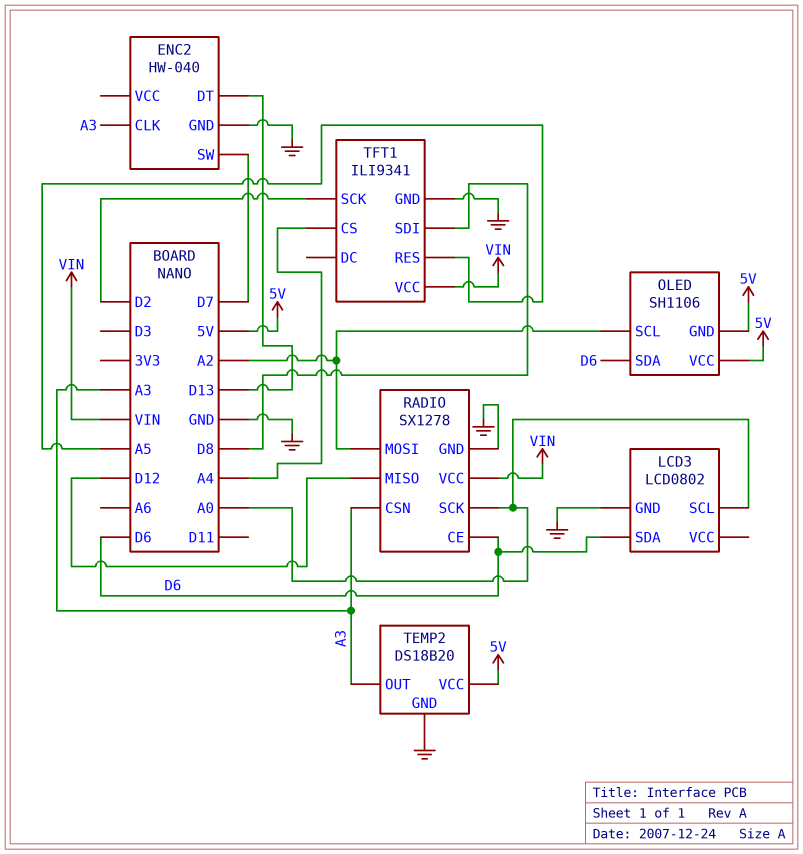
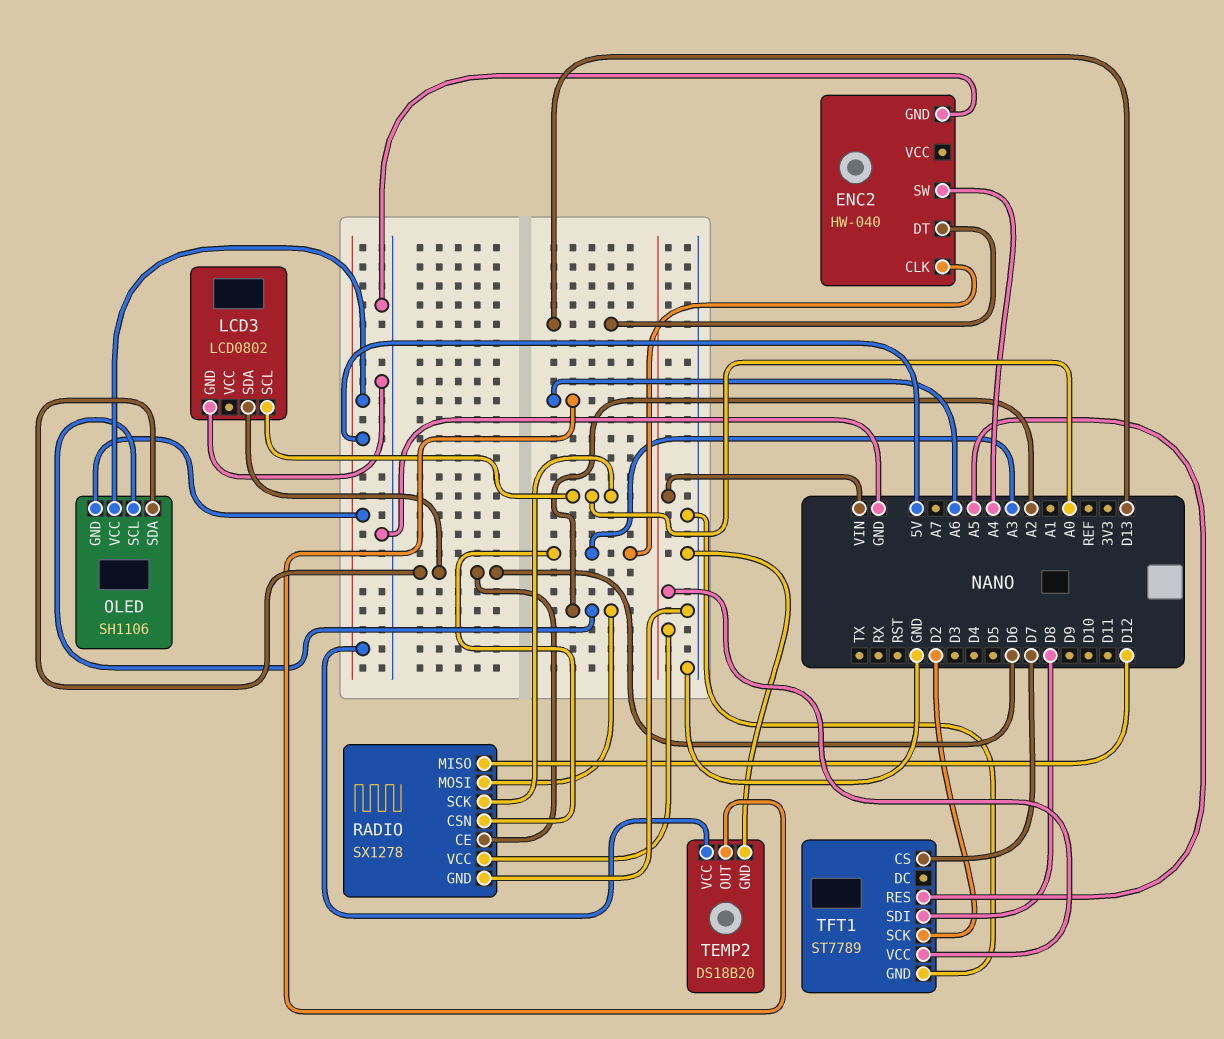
ENC2 pin SW: D7 -> A4
TEMP2 pin OUT: A3 -> A6
TFT1: ILI9341 -> ST7789
TFT1 pin CS: A4 -> D7

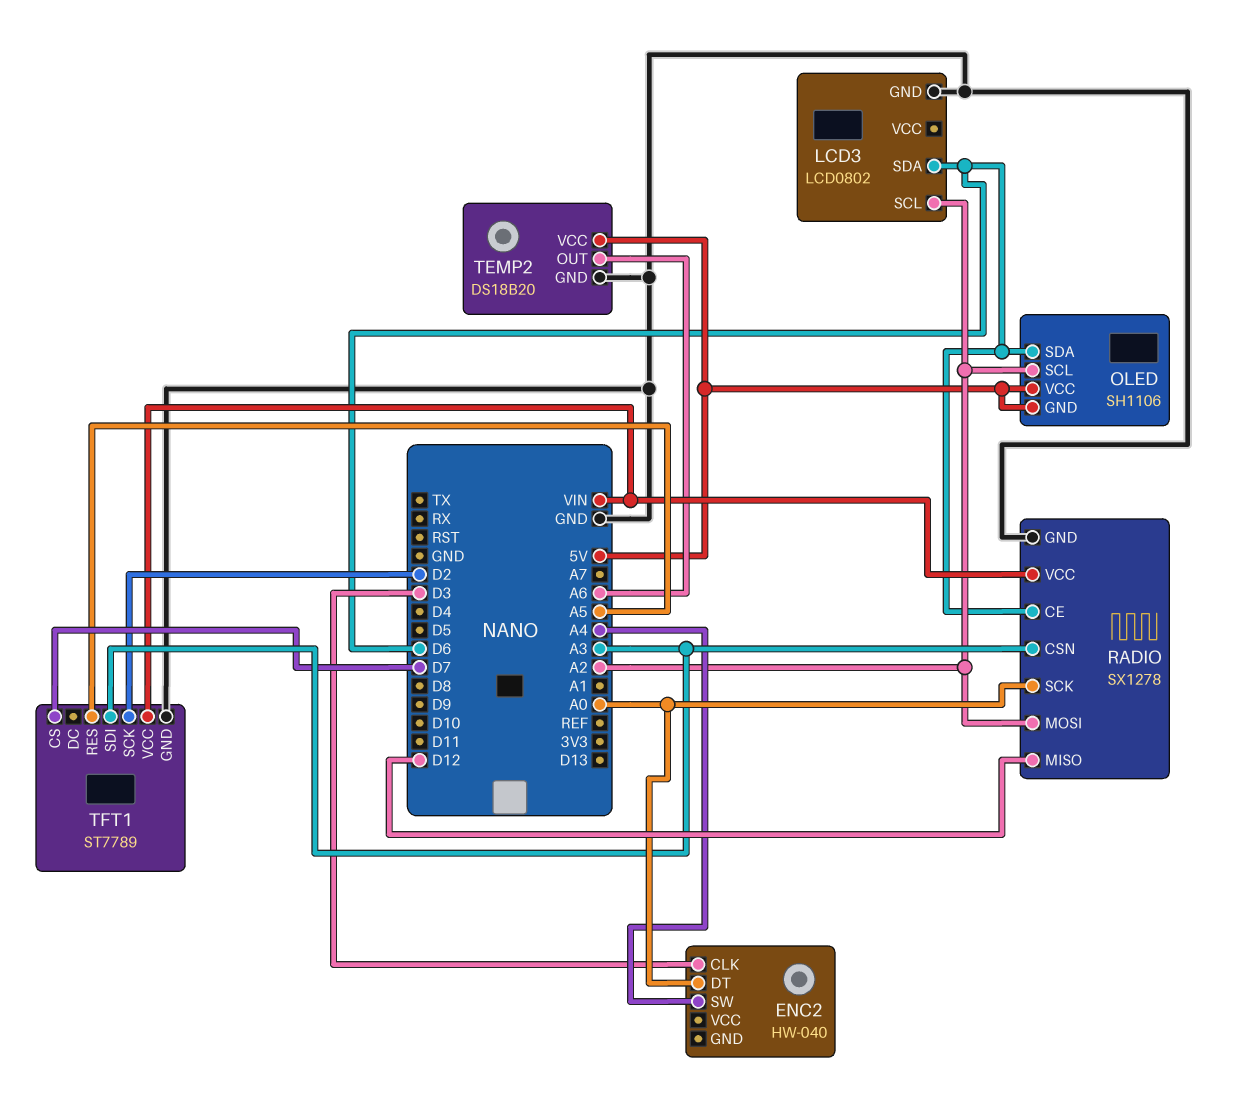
ENC2 pin CLK: A3 -> D3
ENC2 pin DT: D13 -> A0
ENC2 pin GND: GND -> none
LCD3 pin SCL: A0 -> A2
TFT1 pin SDI: D8 -> A3

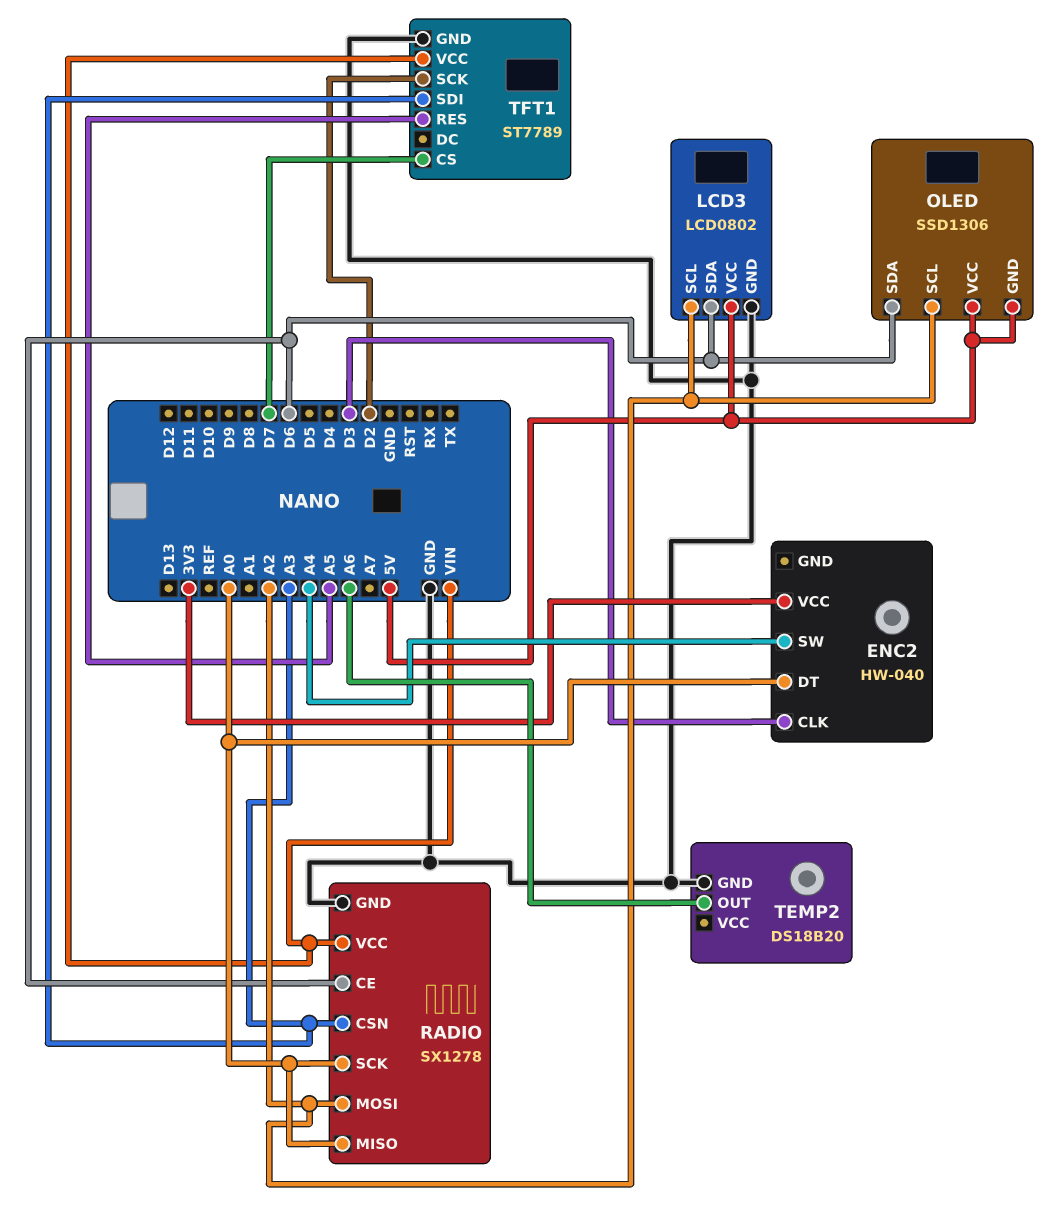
ENC2 pin VCC: none -> 3V3
LCD3 pin VCC: none -> 5V
OLED: SH1106 -> SSD1306
RADIO pin MISO: D12 -> A0
TEMP2 pin VCC: 5V -> none

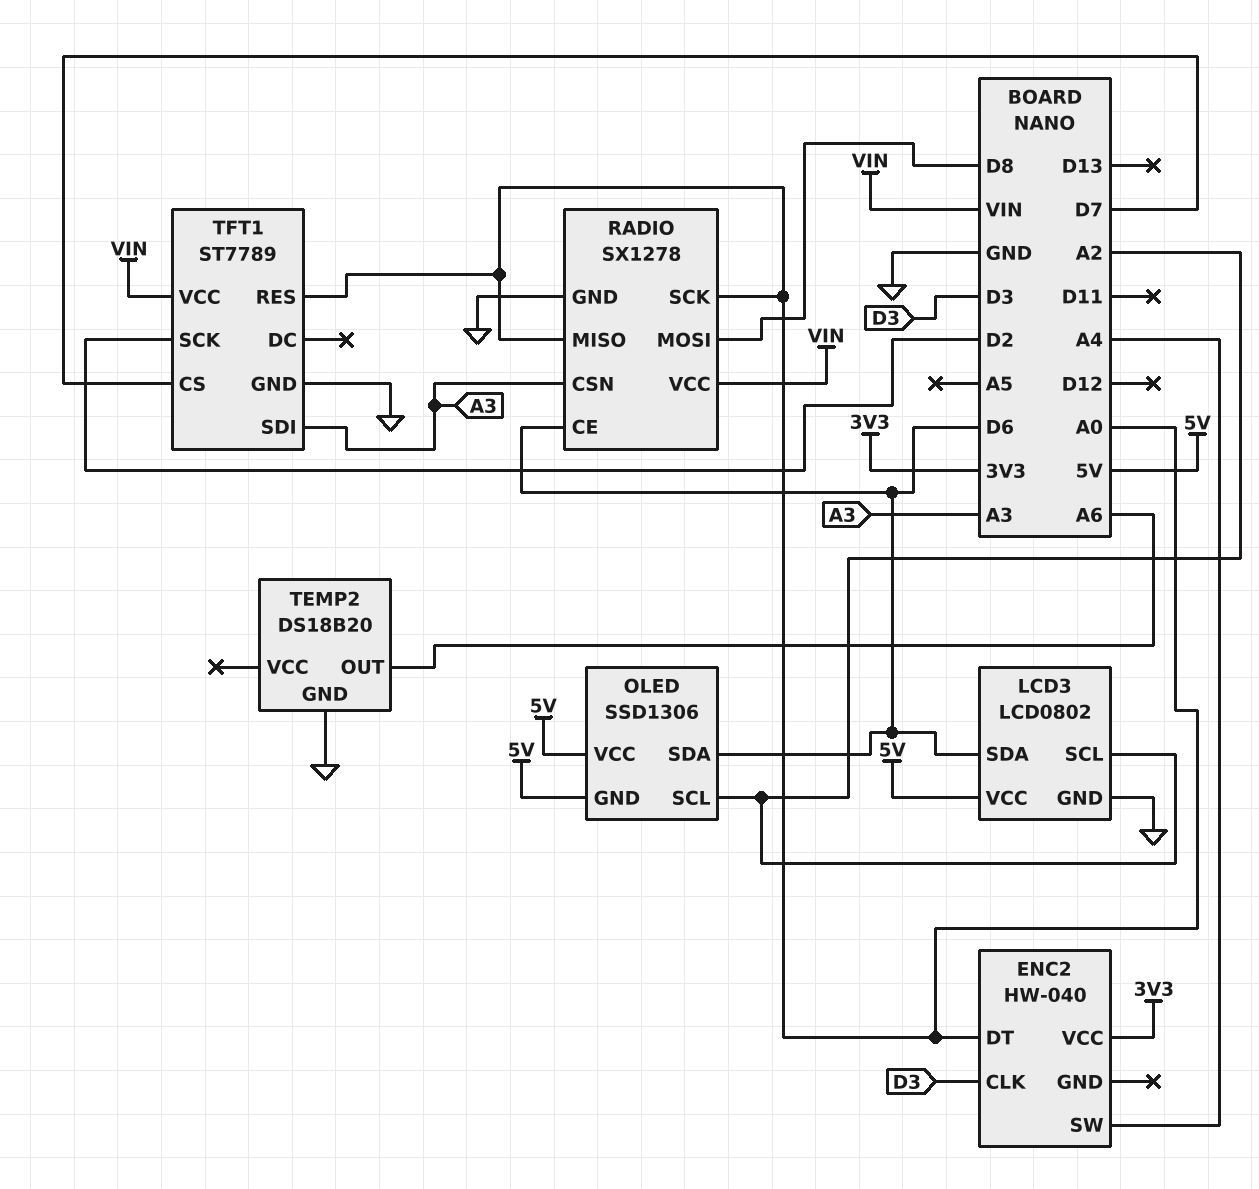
RADIO pin MOSI: A2 -> D8
TFT1 pin RES: A5 -> A0

